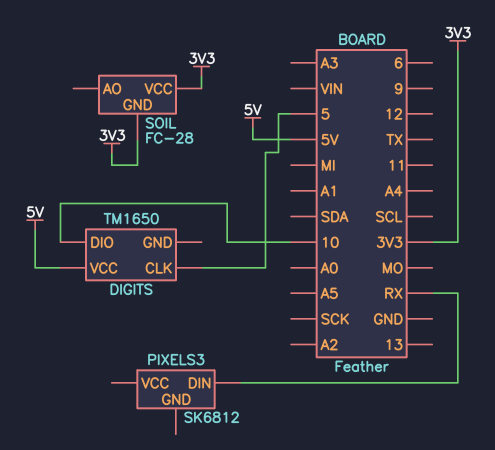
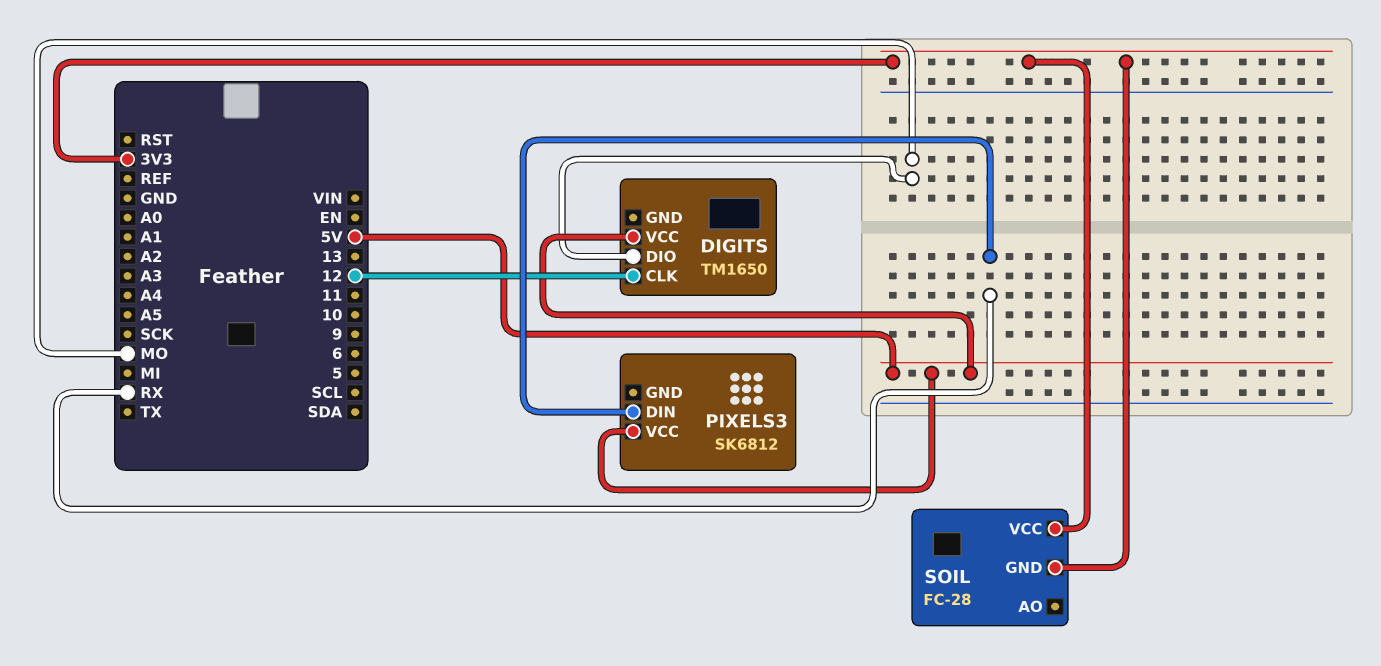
DIGITS pin CLK: 5 -> 12
DIGITS pin DIO: 10 -> MO
PIXELS3 pin VCC: none -> 5V

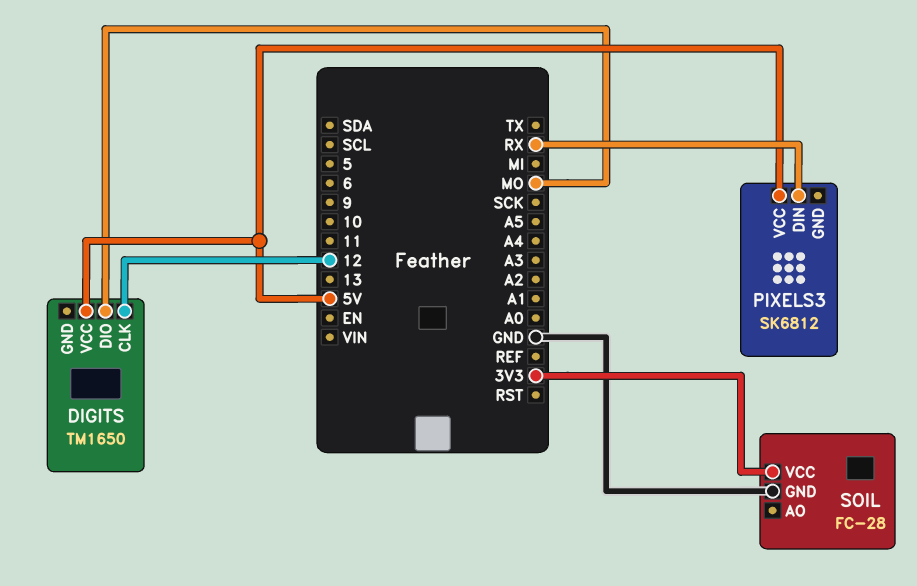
SOIL pin GND: 3V3 -> GND

